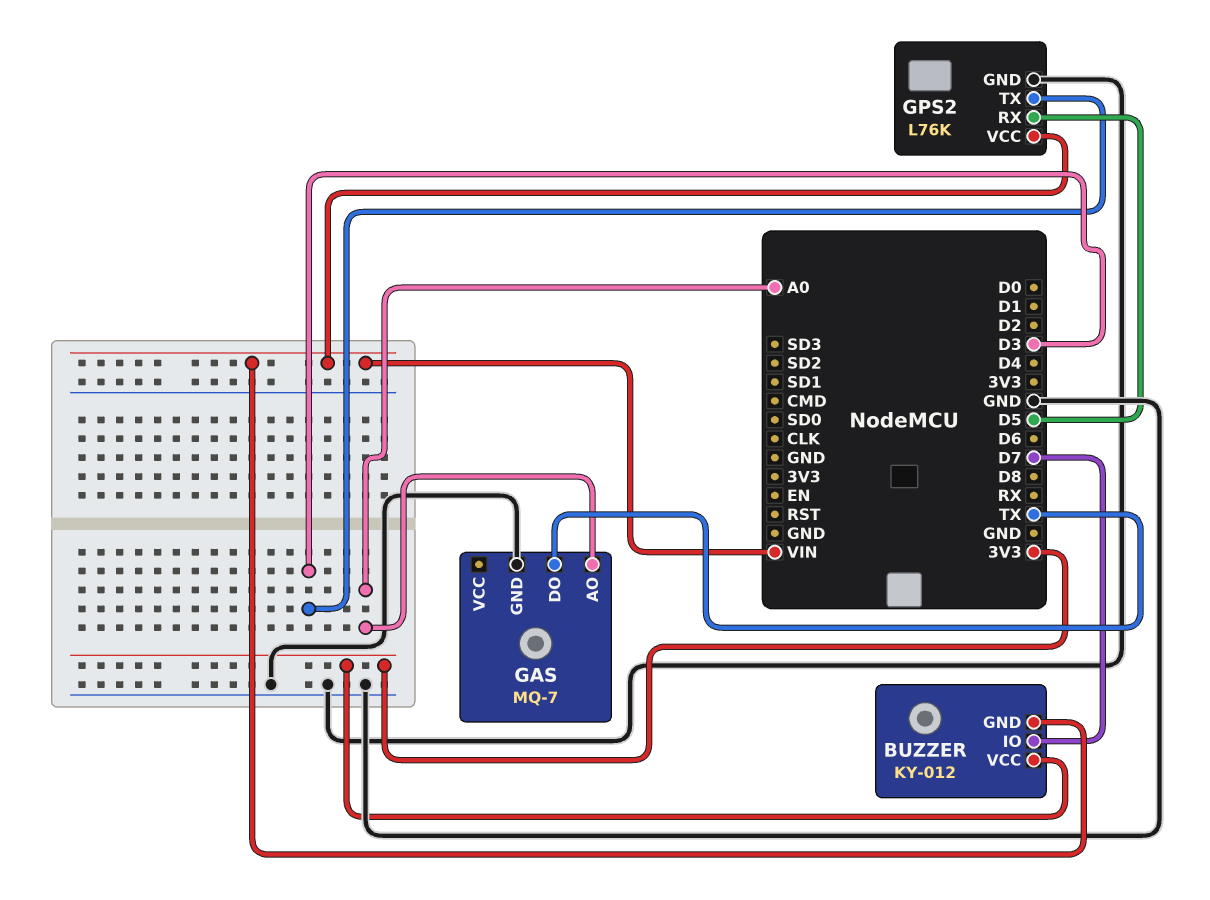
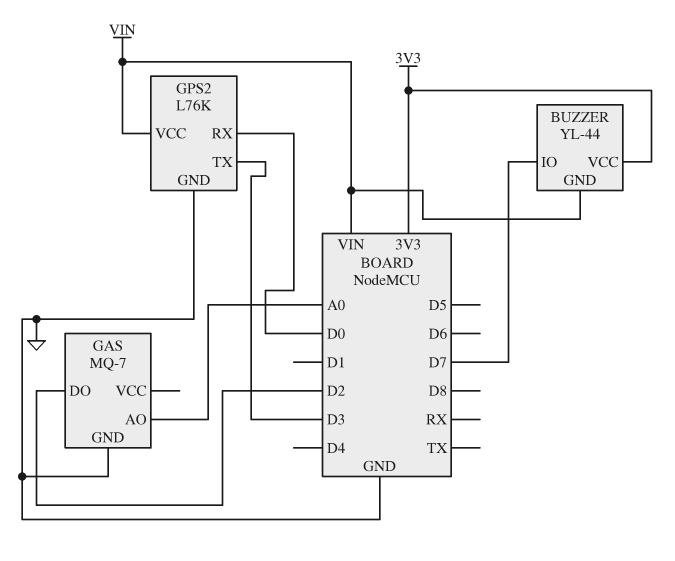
BUZZER: KY-012 -> YL-44
GAS pin DO: TX -> D2
GPS2 pin RX: D5 -> D0

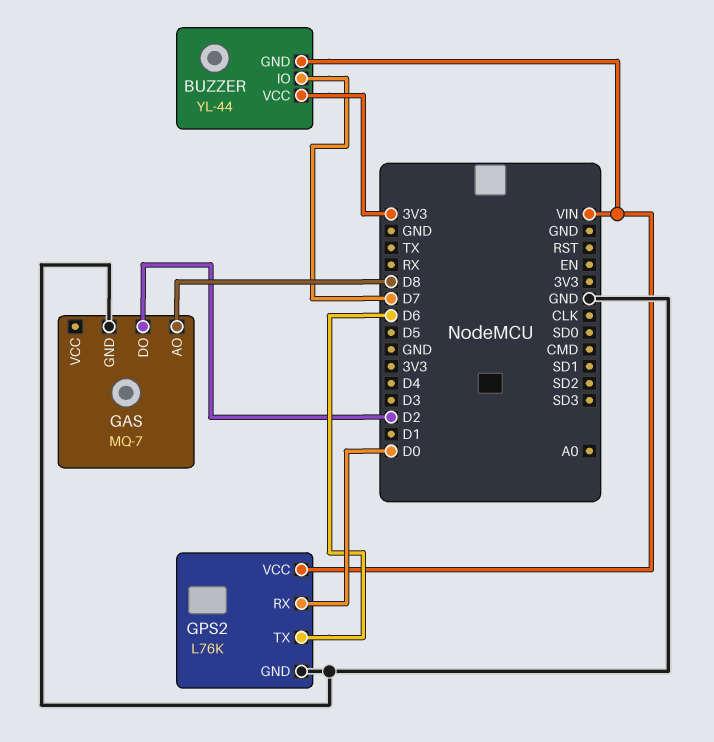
GAS pin AO: A0 -> D8
GPS2 pin TX: D3 -> D6

